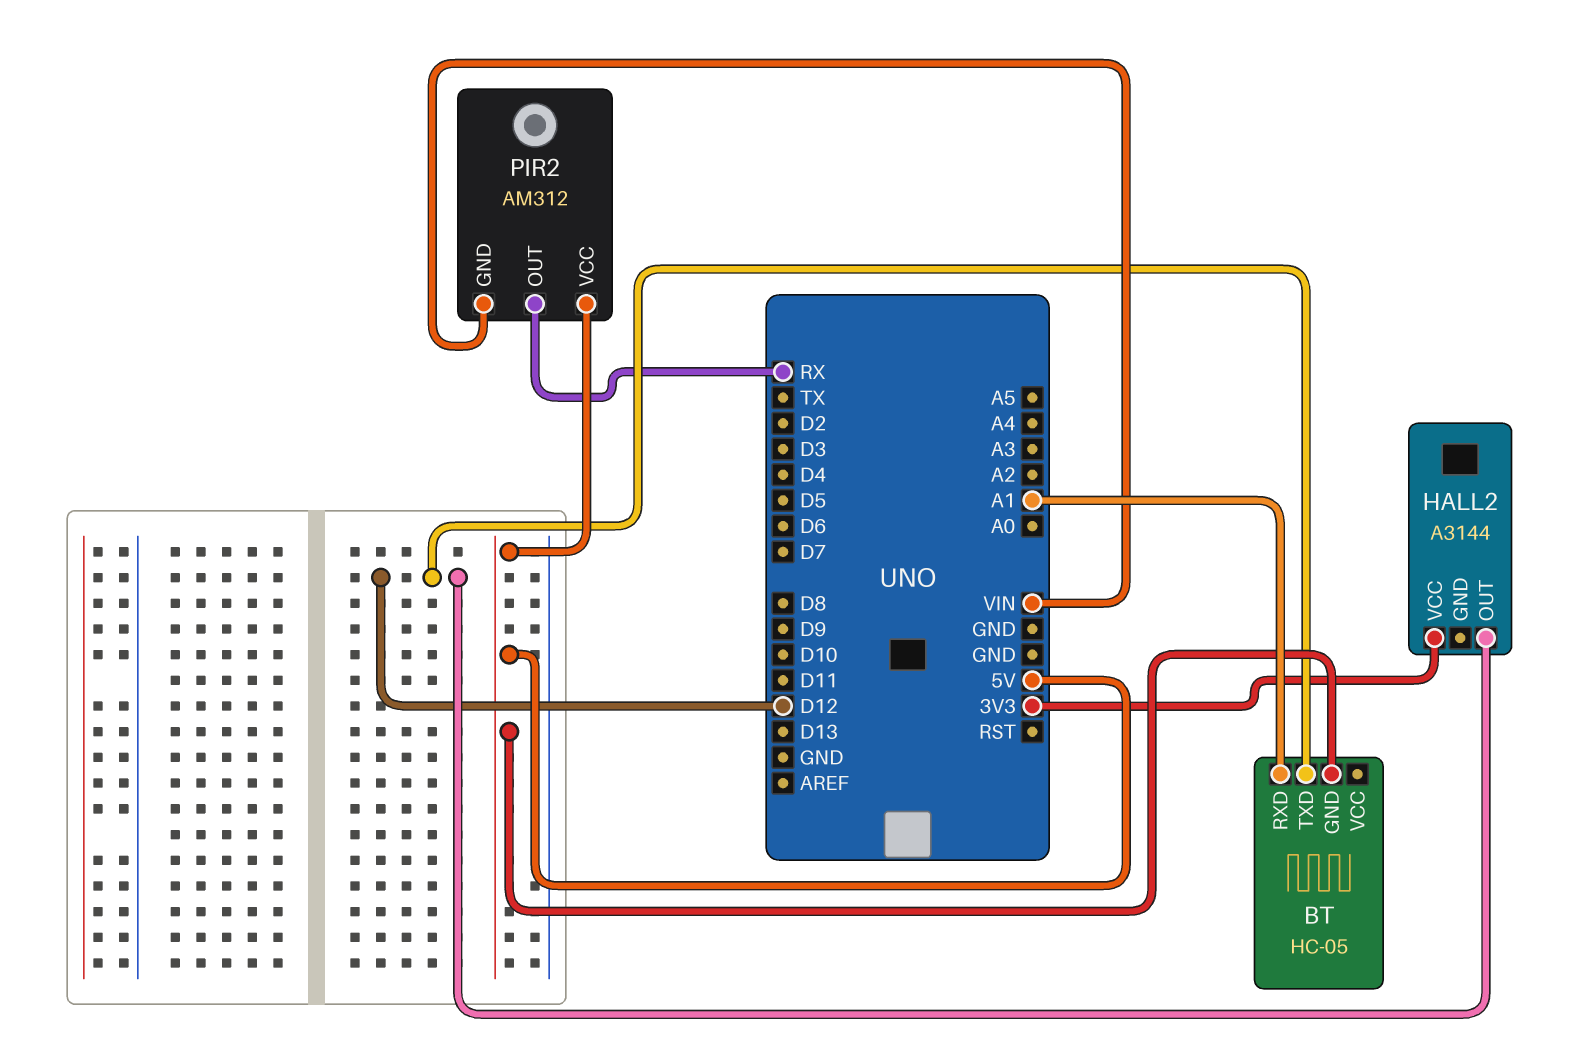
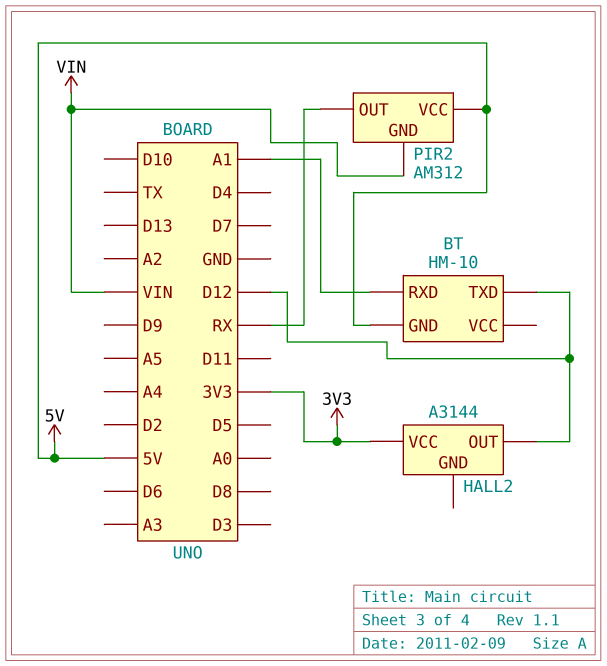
BT: HC-05 -> HM-10

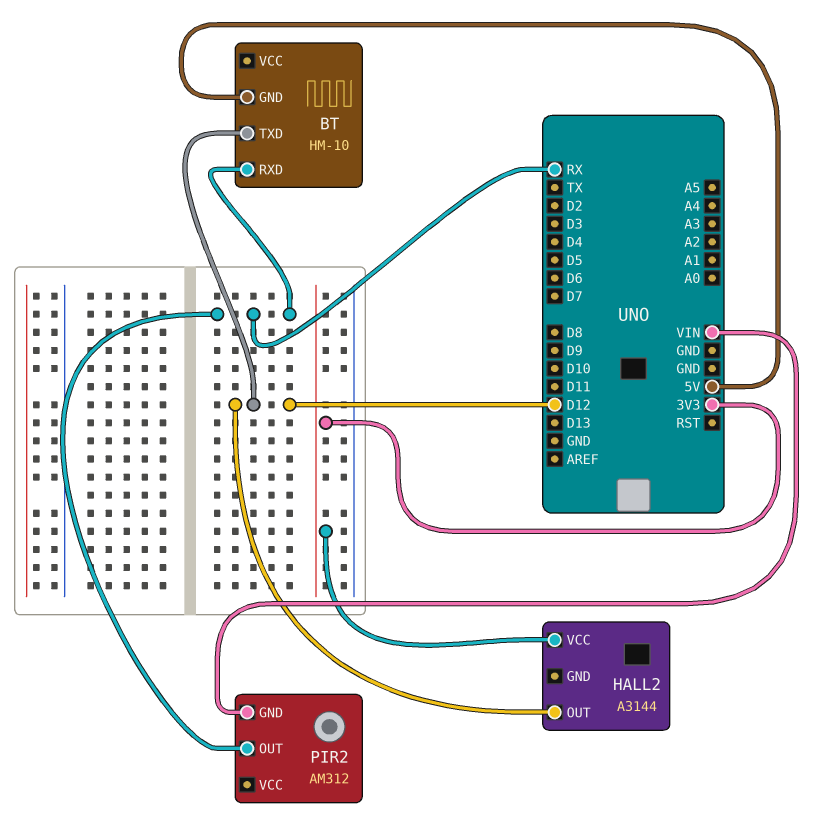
BT pin RXD: A1 -> RX
PIR2 pin VCC: 5V -> none

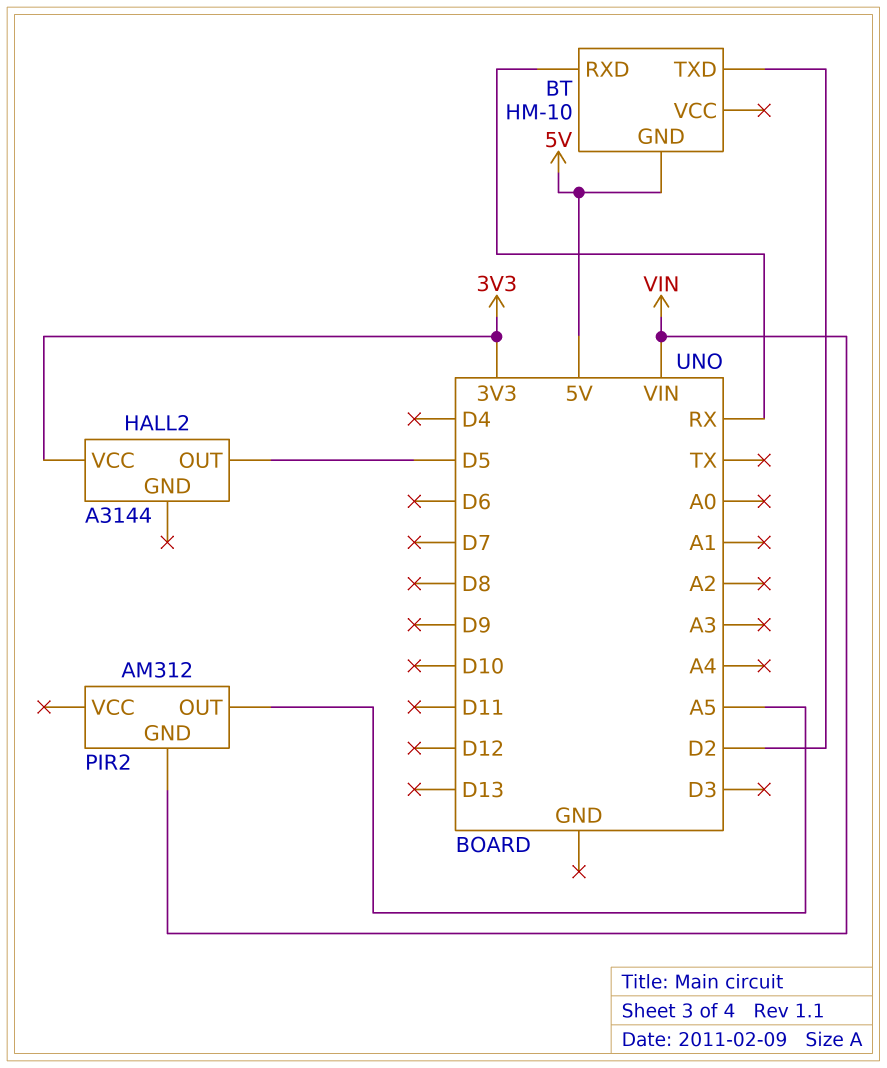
BT pin TXD: D12 -> D2
HALL2 pin OUT: D12 -> D5
PIR2 pin OUT: RX -> A5

